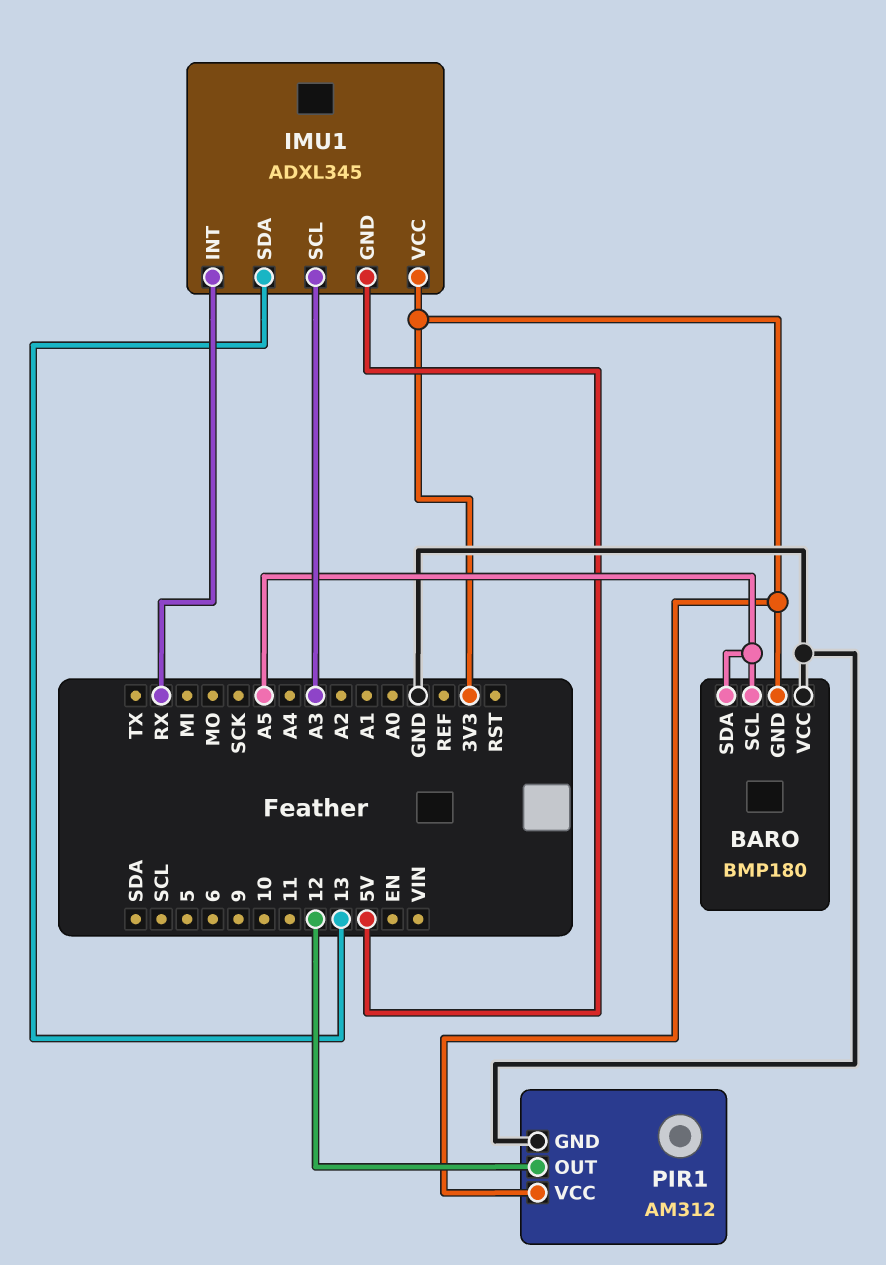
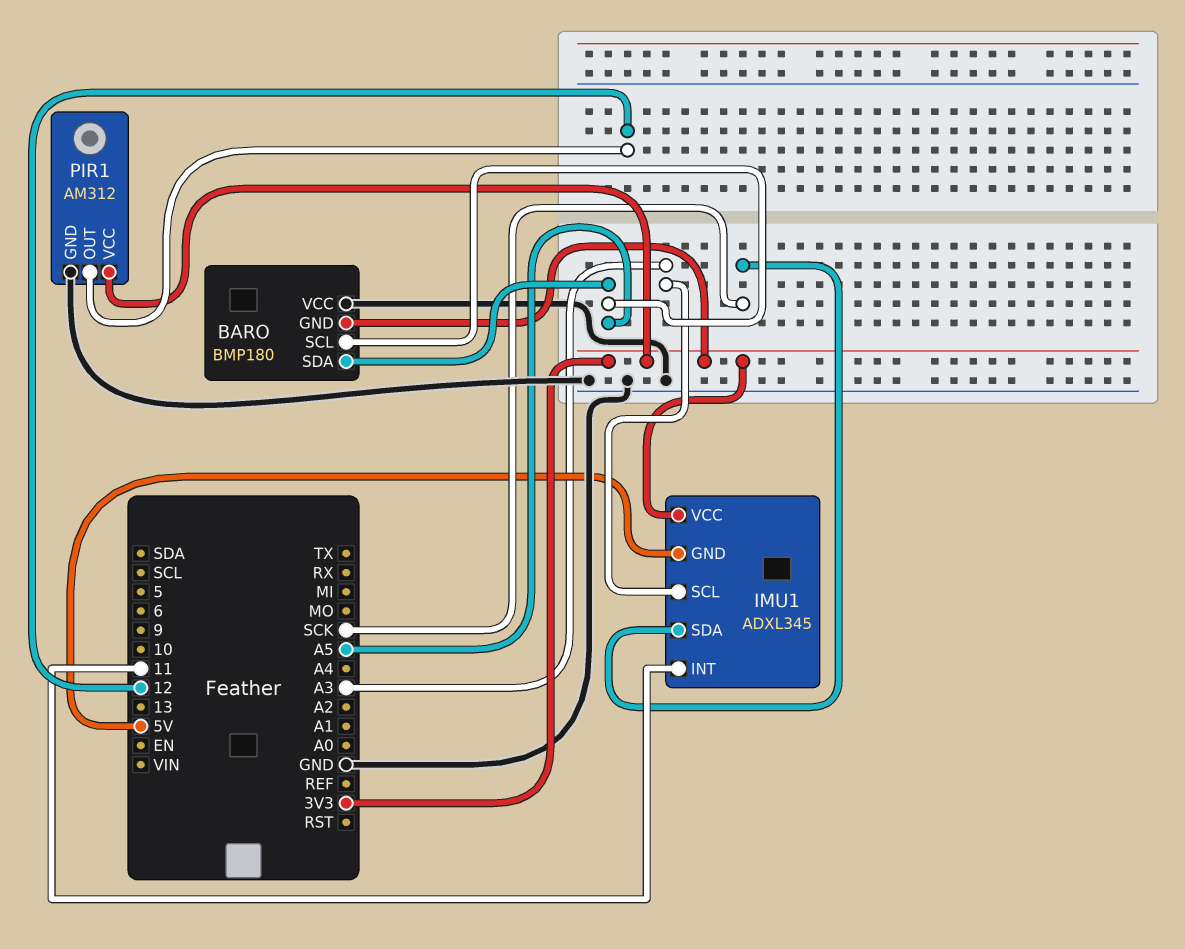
IMU1 pin INT: RX -> 11
IMU1 pin SDA: 13 -> SCK

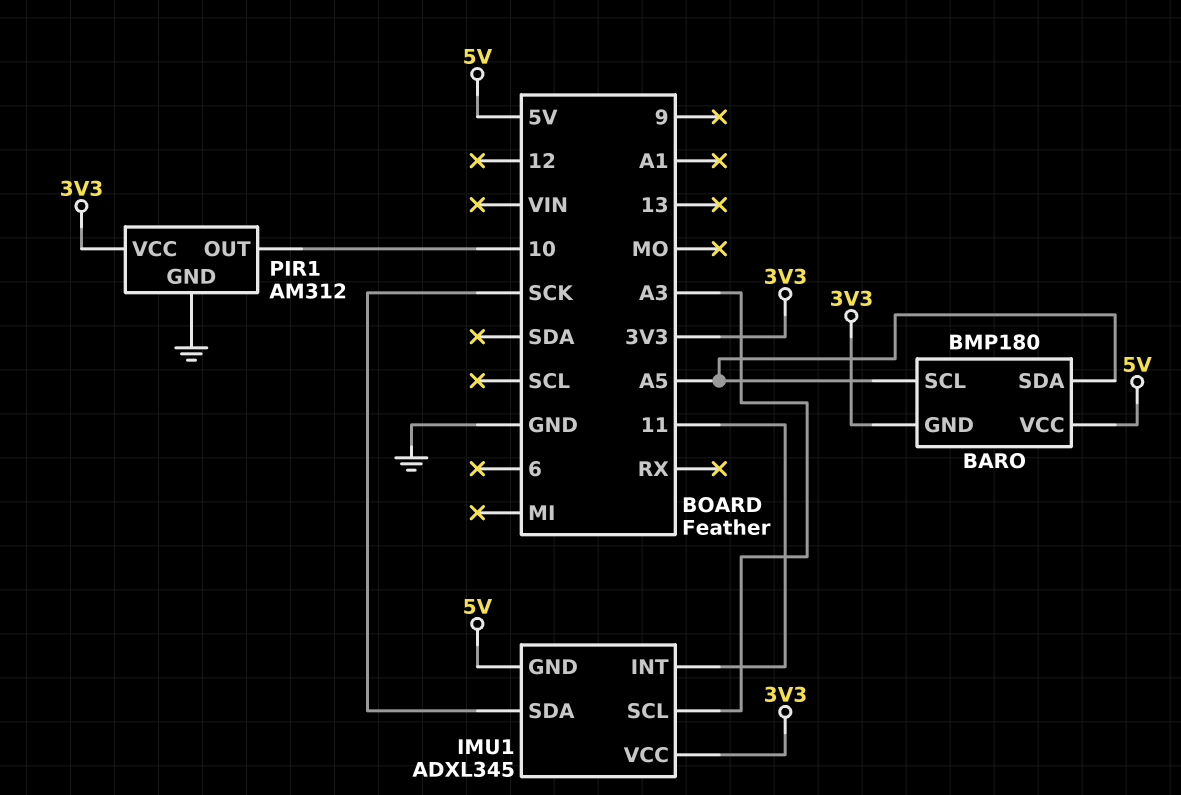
BARO pin VCC: GND -> 5V
PIR1 pin OUT: 12 -> 10

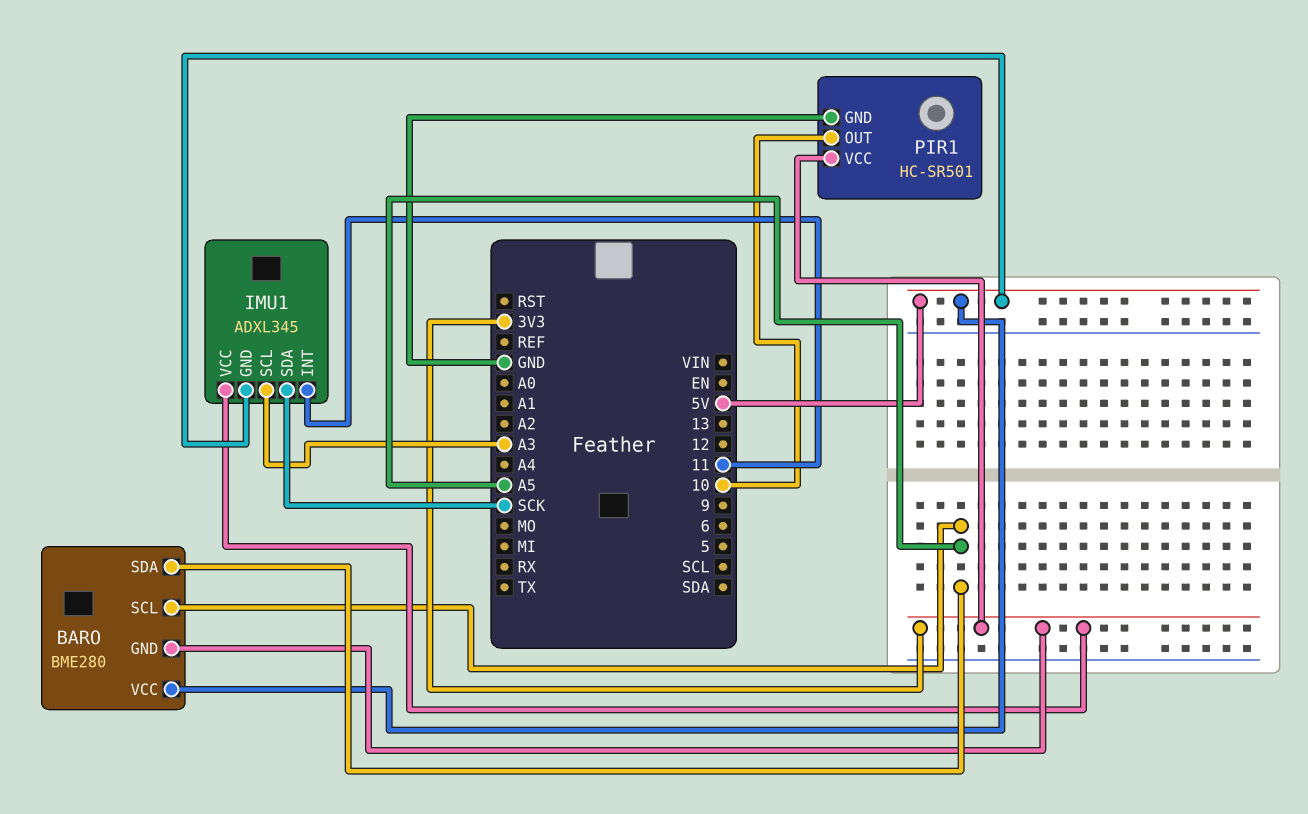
BARO: BMP180 -> BME280
PIR1: AM312 -> HC-SR501

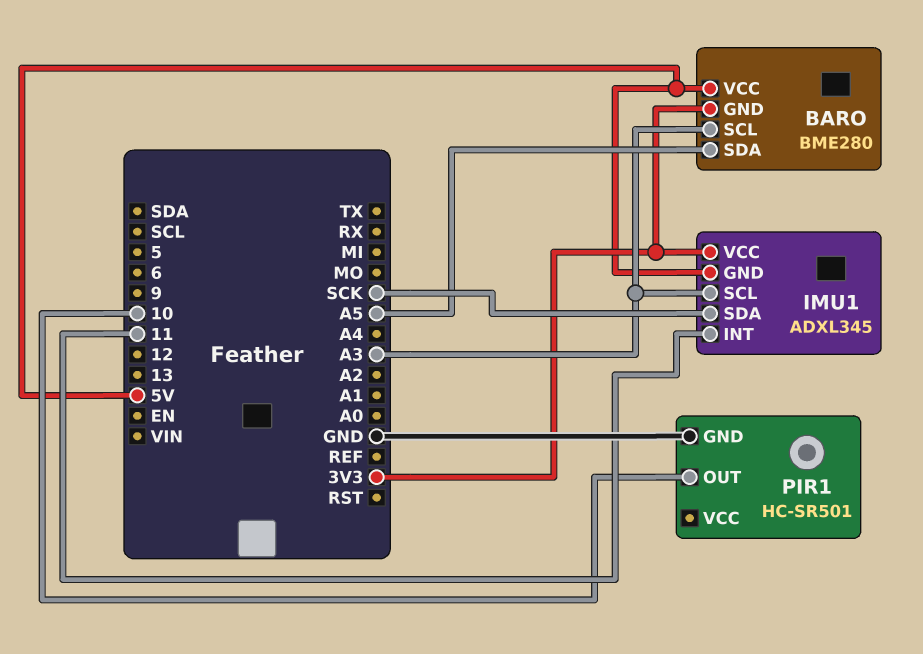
BARO pin SCL: A5 -> A3
PIR1 pin VCC: 3V3 -> none

